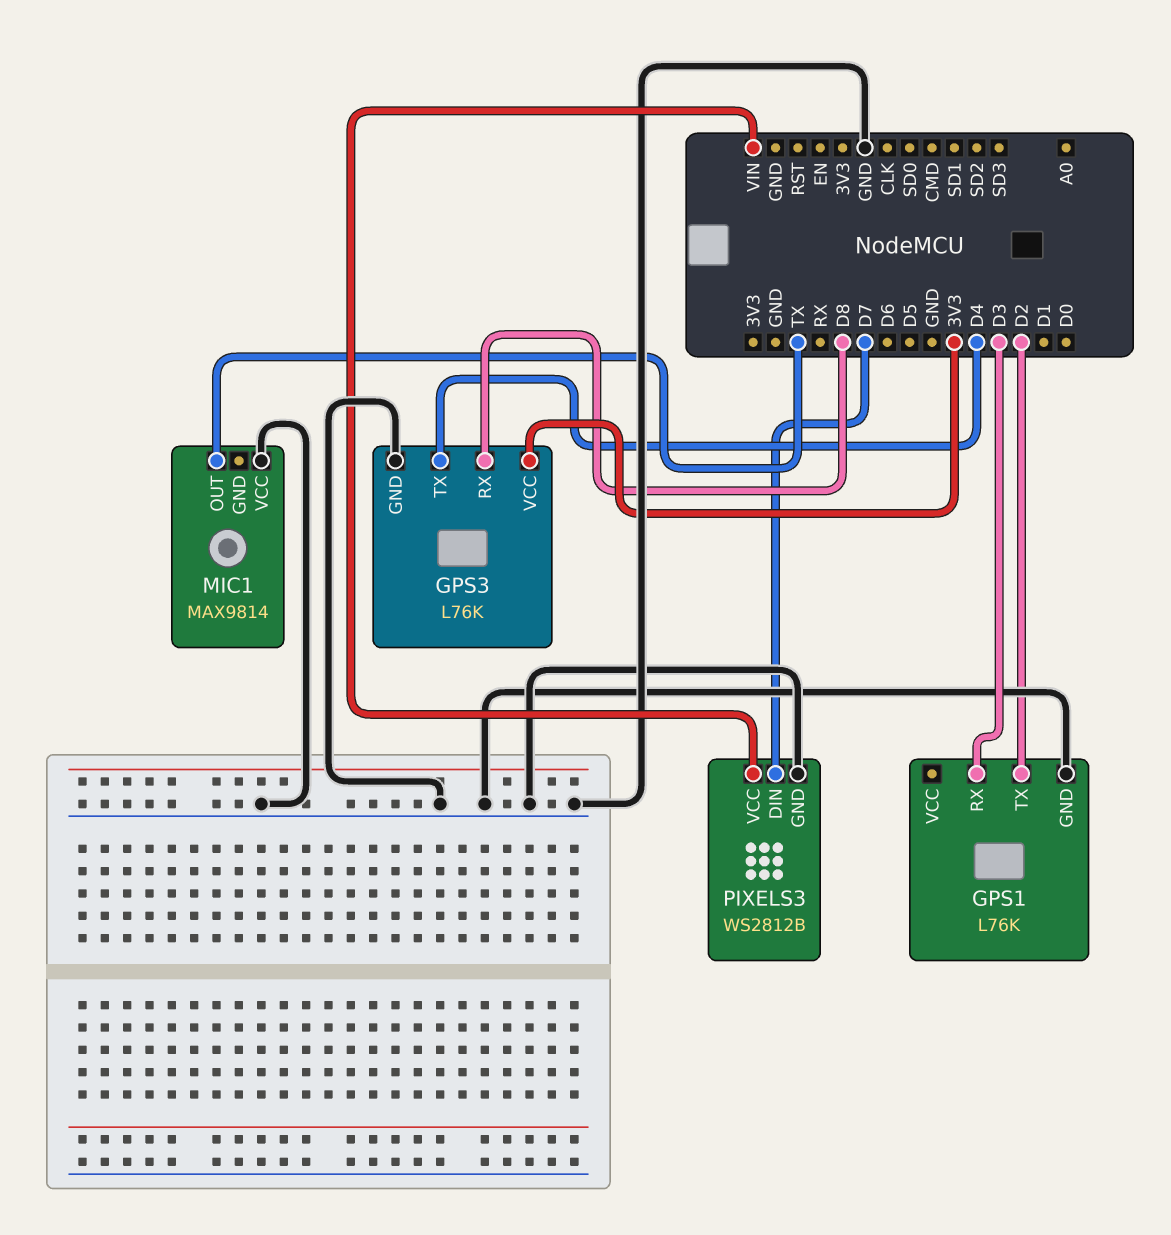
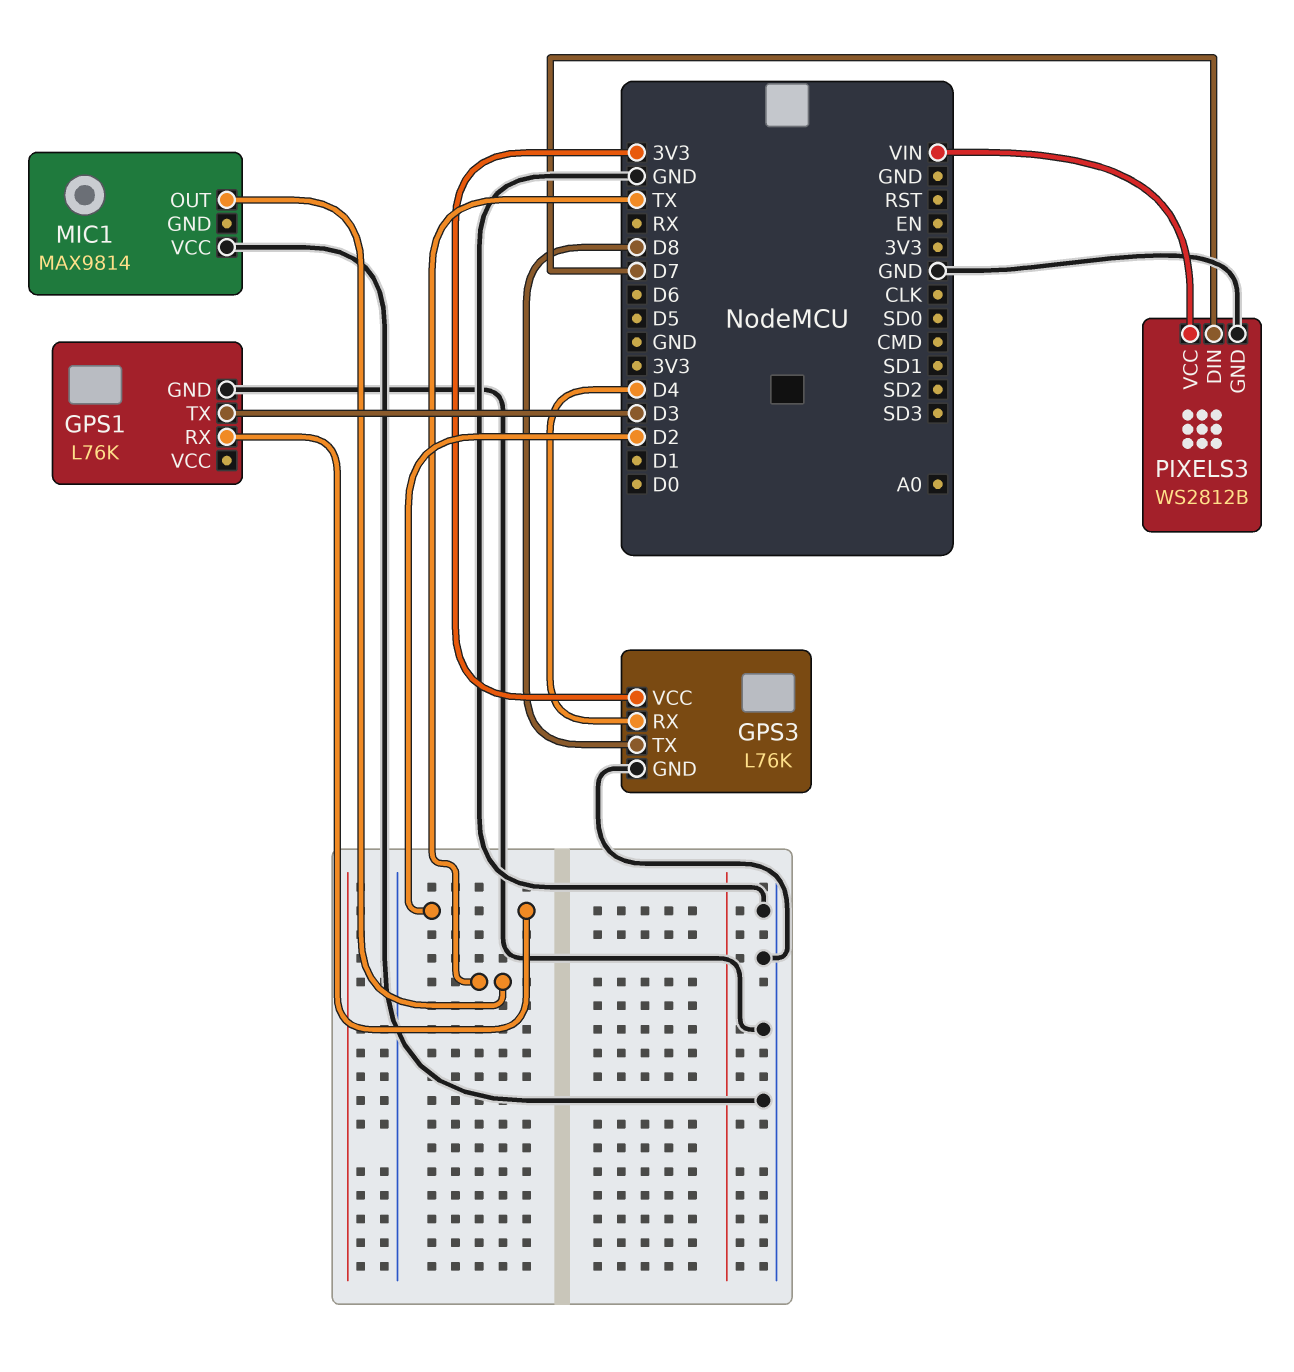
GPS1 pin RX: D3 -> D2
GPS1 pin TX: D2 -> D3
GPS3 pin RX: D8 -> D4
GPS3 pin TX: D4 -> D8

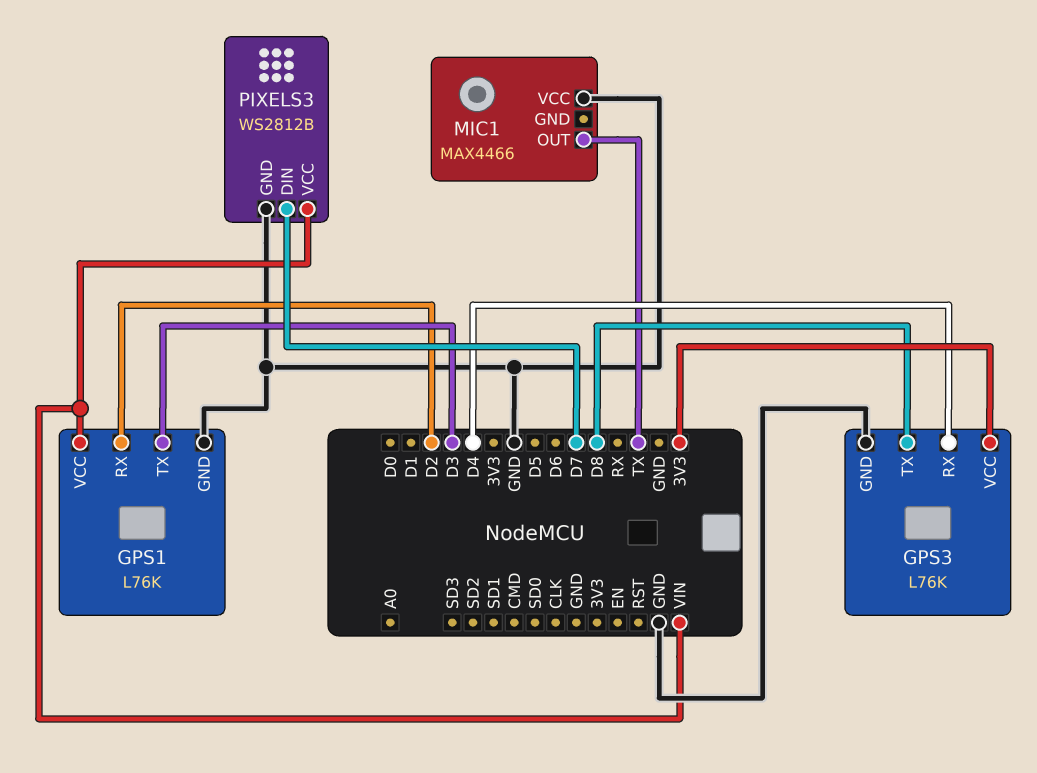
GPS1 pin VCC: none -> VIN
MIC1: MAX9814 -> MAX4466

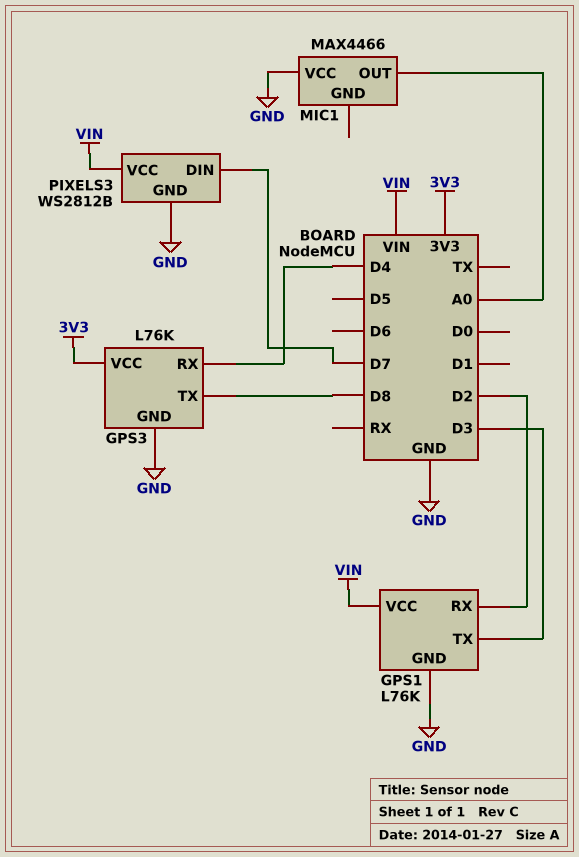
MIC1 pin OUT: TX -> A0

